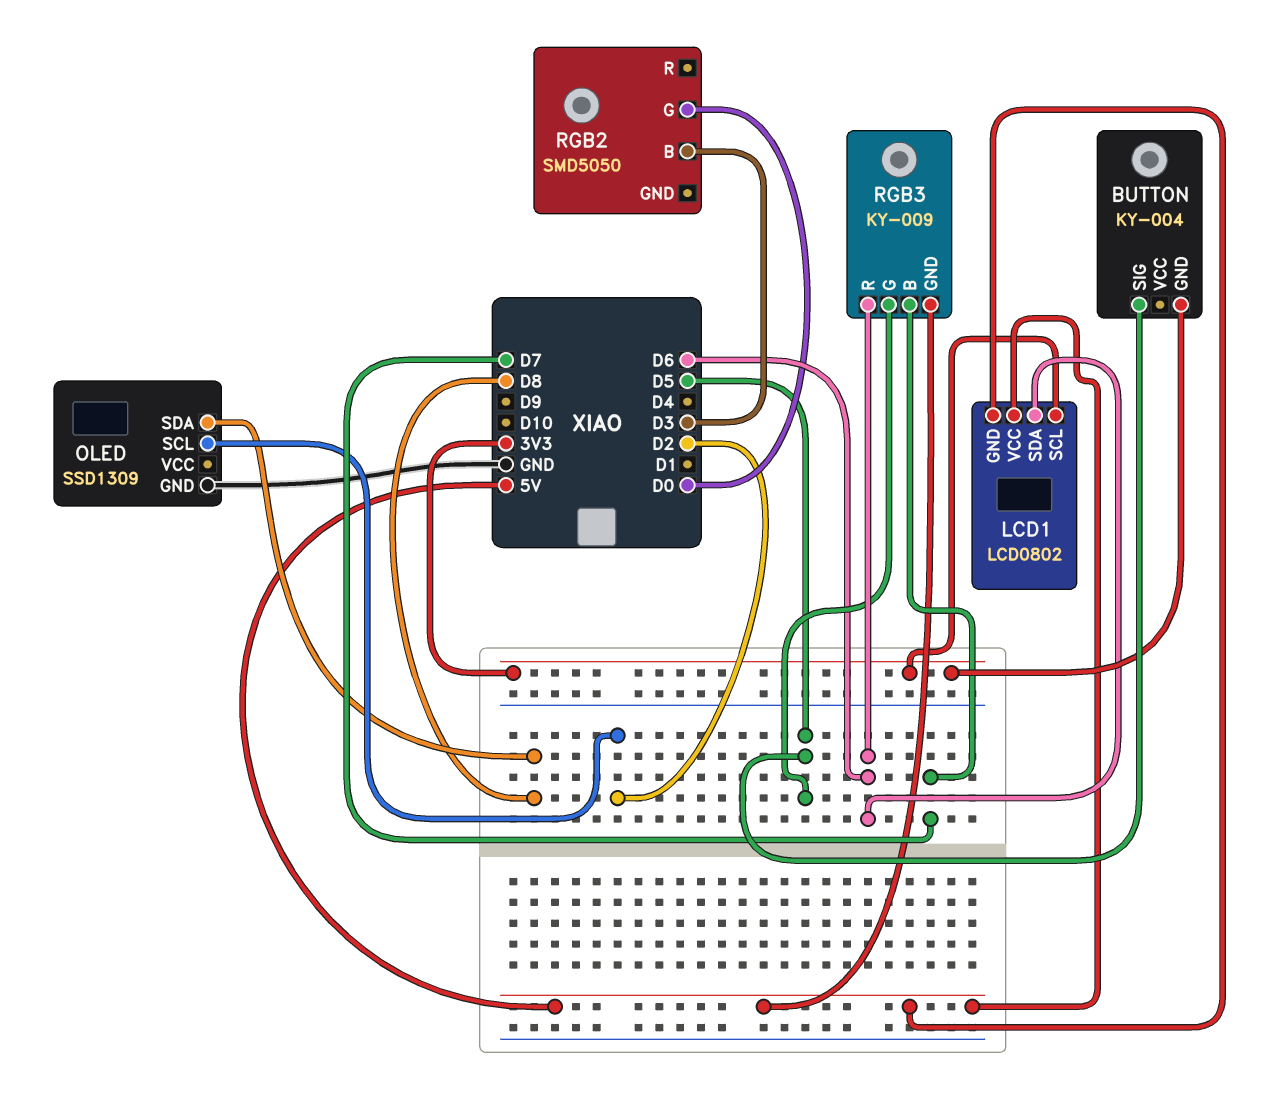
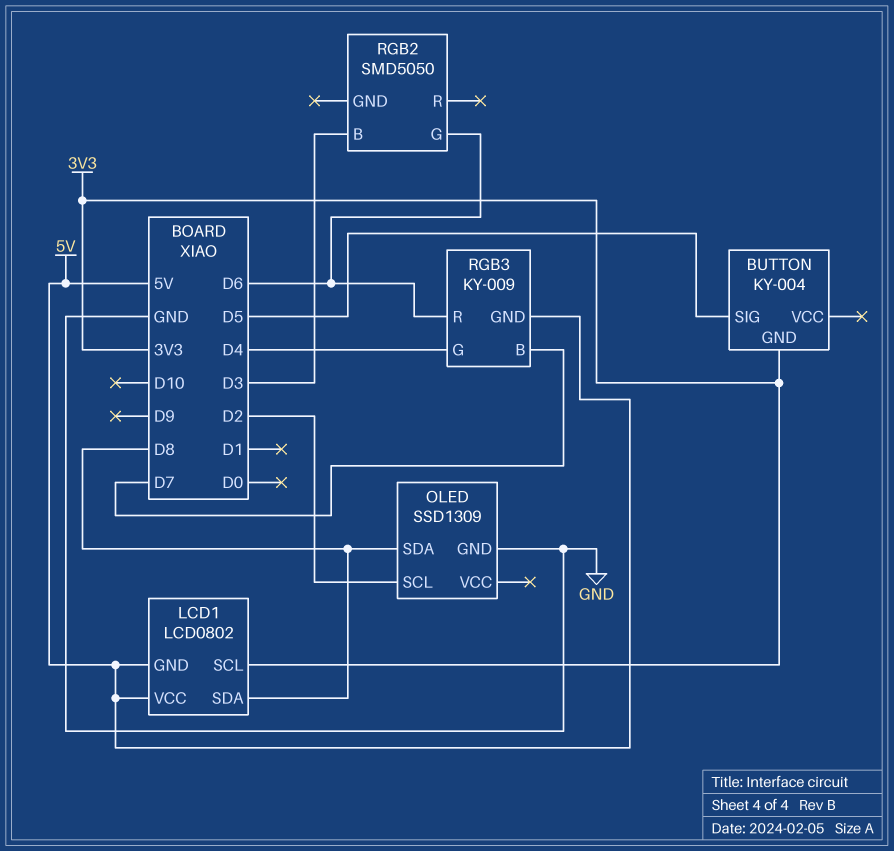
LCD1 pin SDA: D6 -> D8
RGB2 pin G: D0 -> D6
RGB3 pin G: D5 -> D4

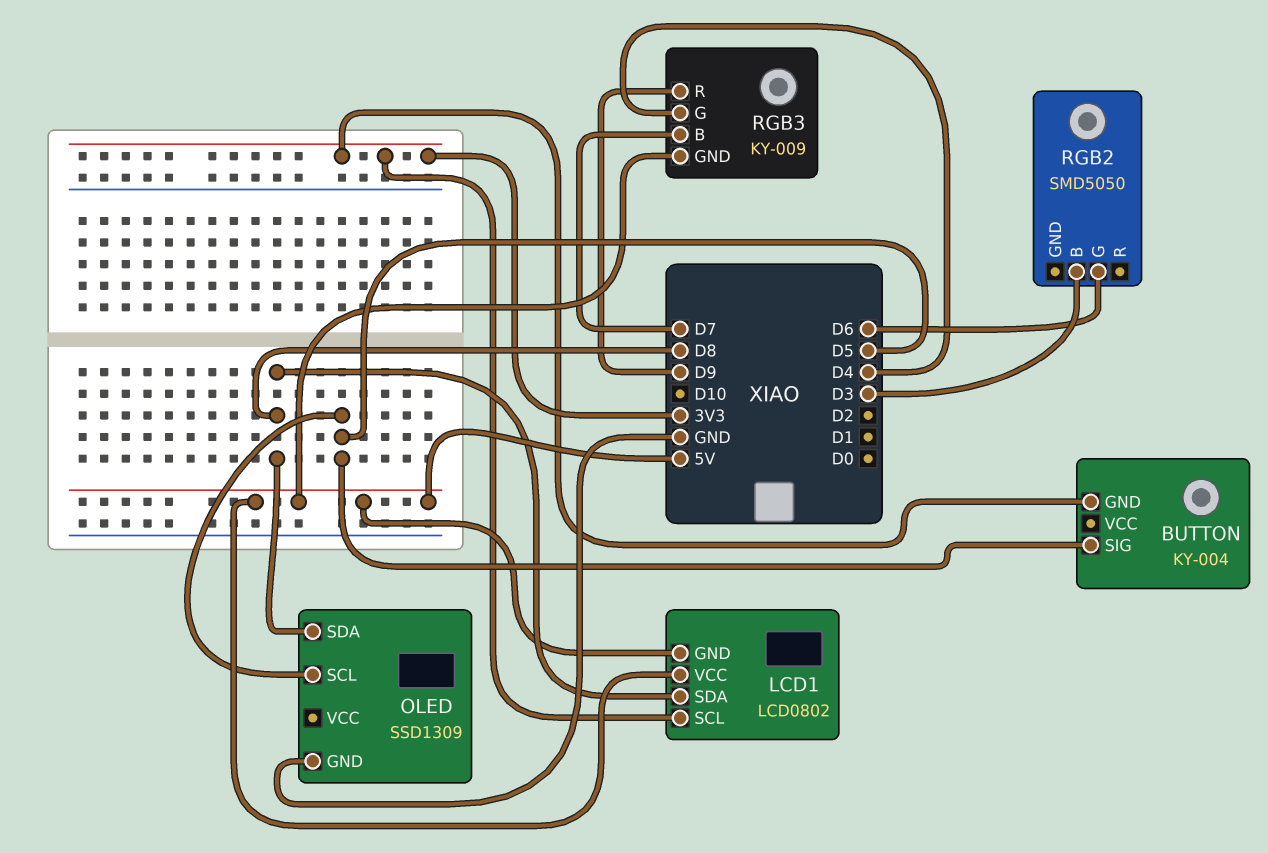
OLED pin SCL: D2 -> D5
RGB3 pin R: D6 -> D9

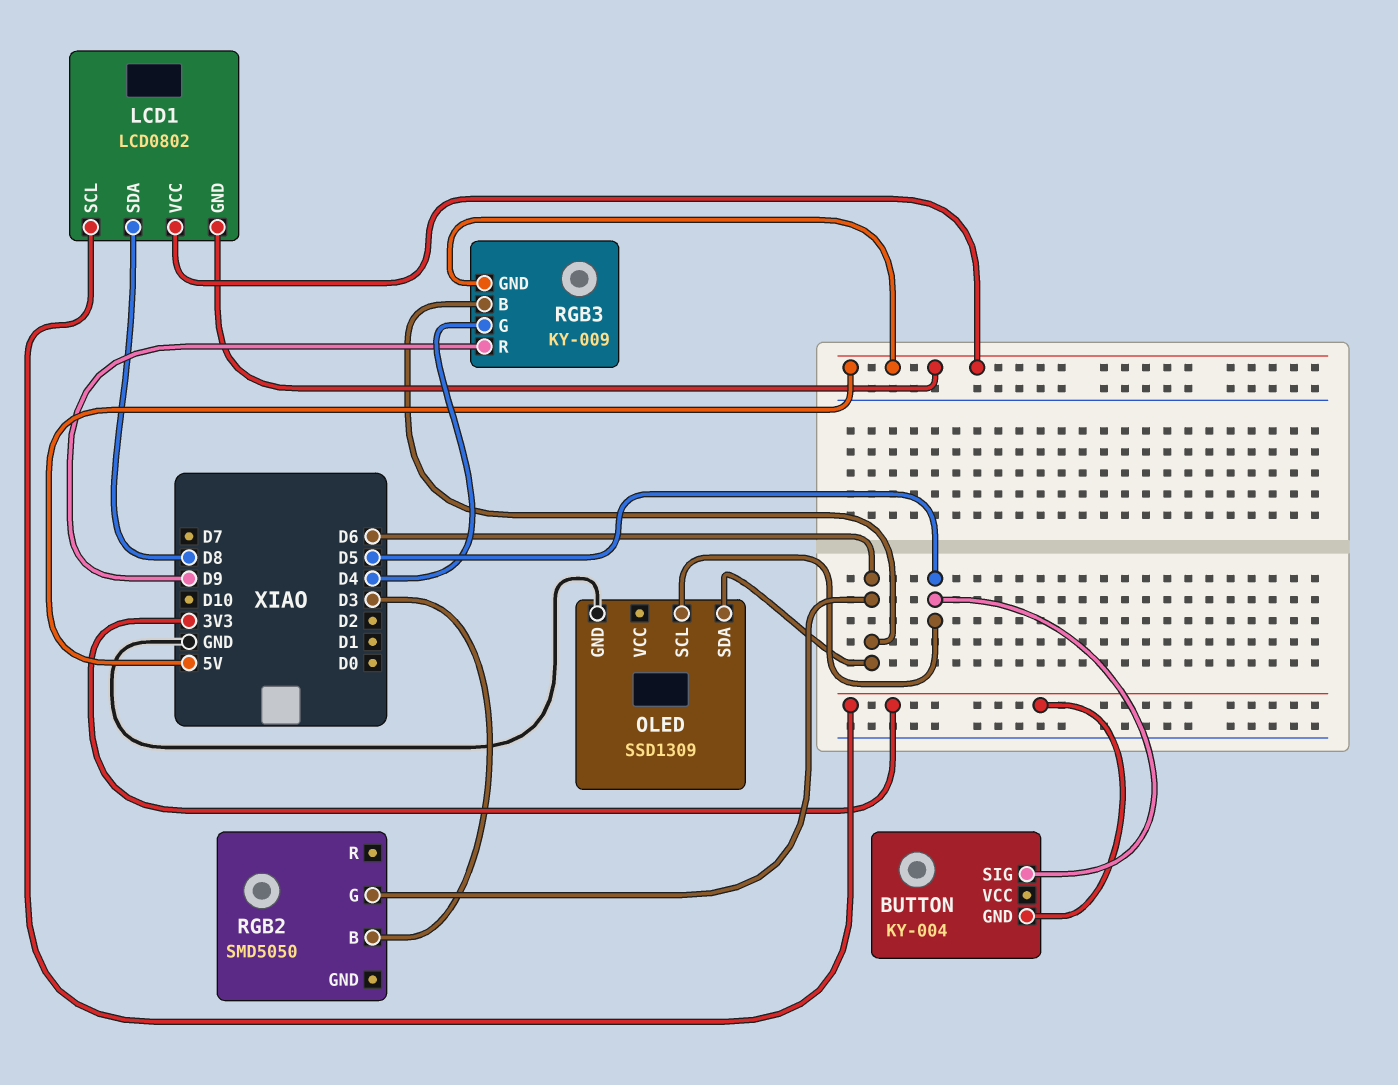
OLED pin SDA: D8 -> D6
RGB3 pin B: D7 -> D6

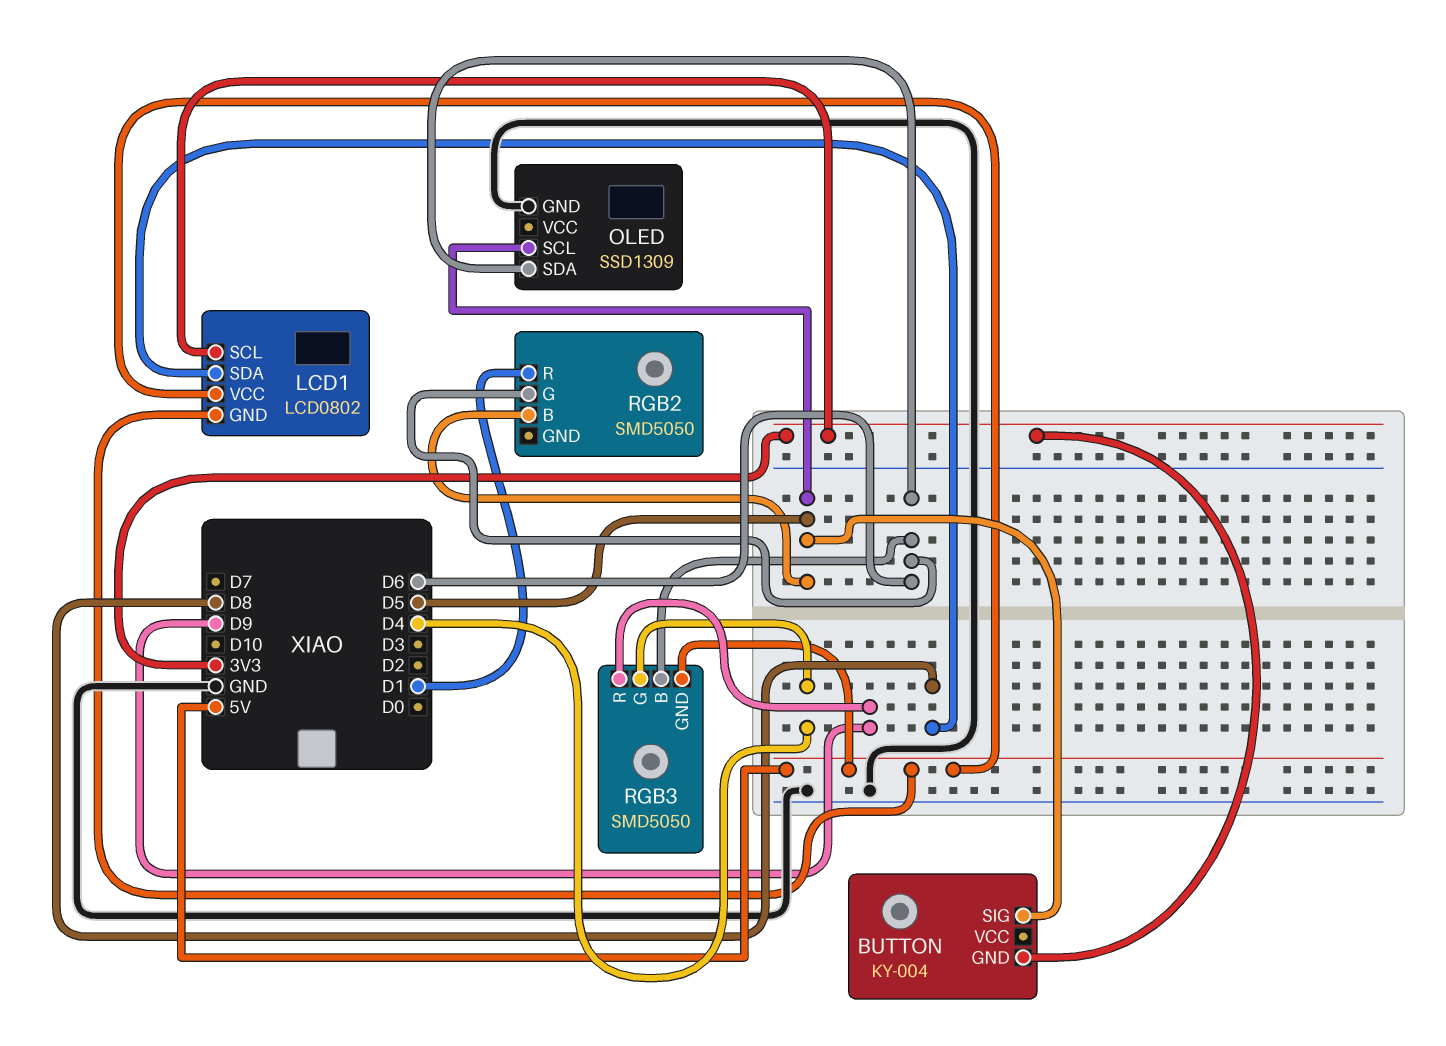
RGB2 pin B: D3 -> D5
RGB2 pin R: none -> D1
RGB3: KY-009 -> SMD5050

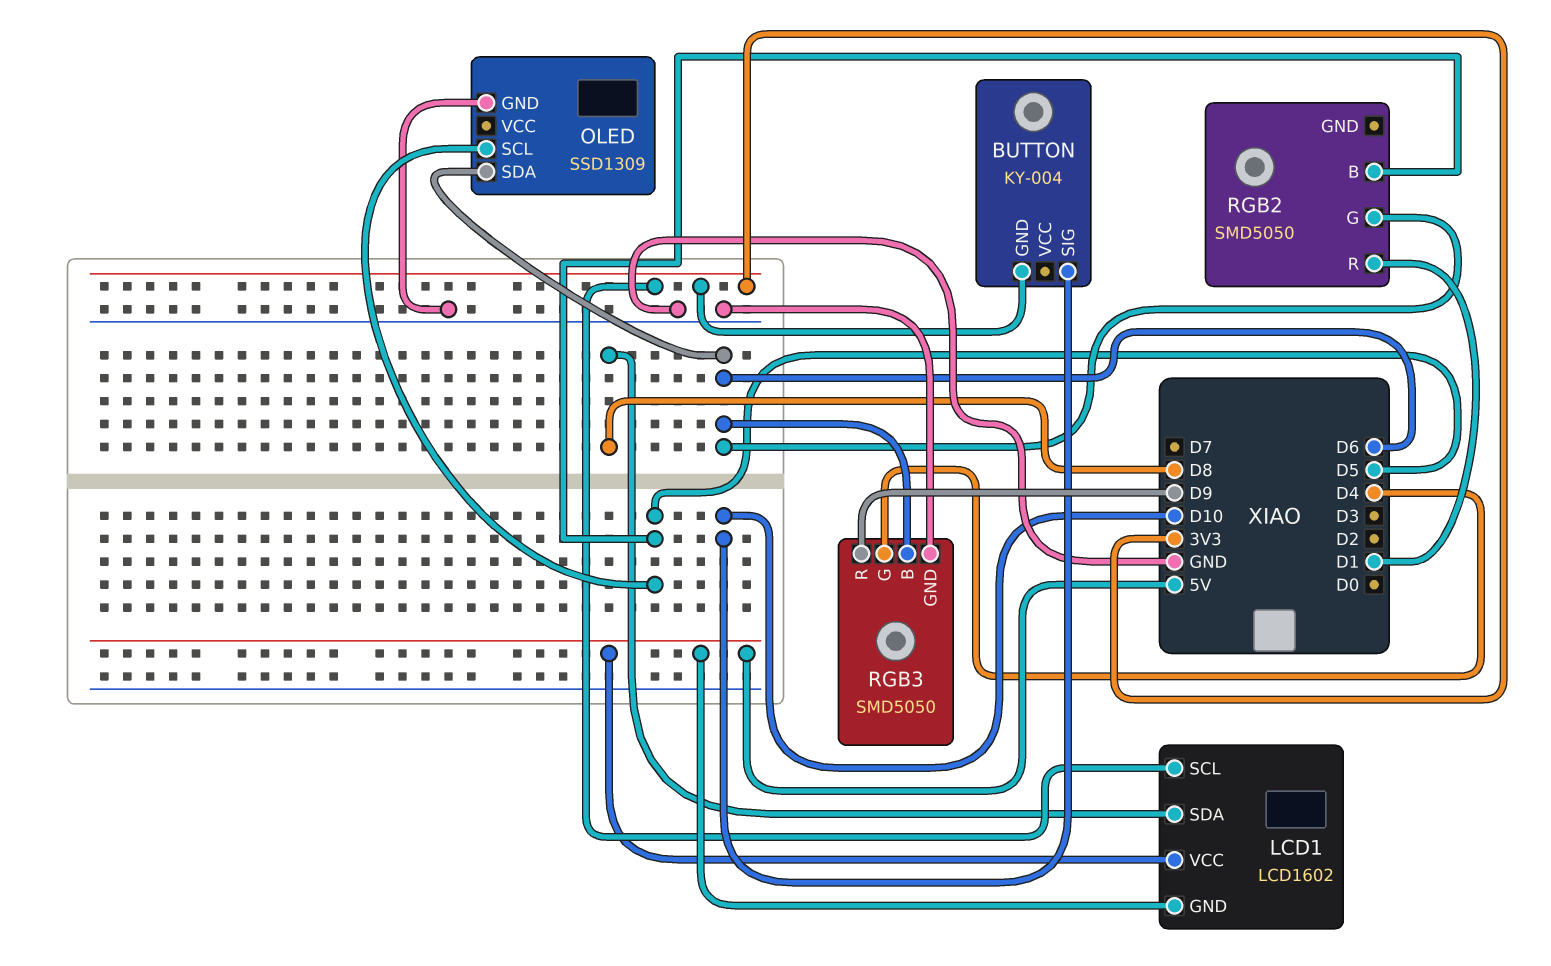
BUTTON pin SIG: D5 -> D10
LCD1: LCD0802 -> LCD1602
RGB3 pin GND: 5V -> GND

